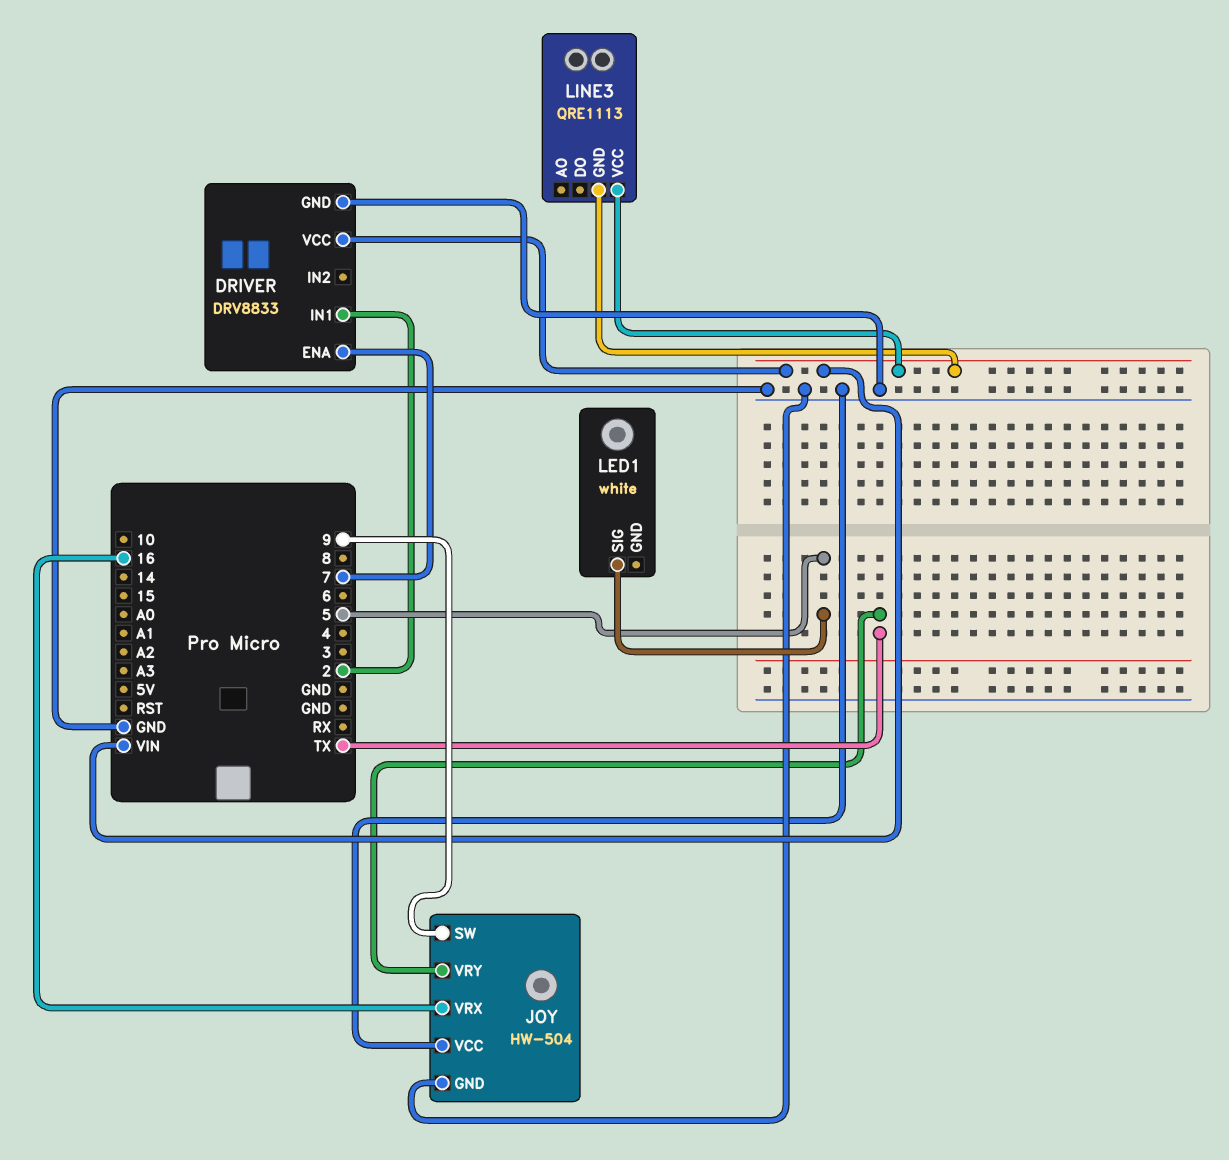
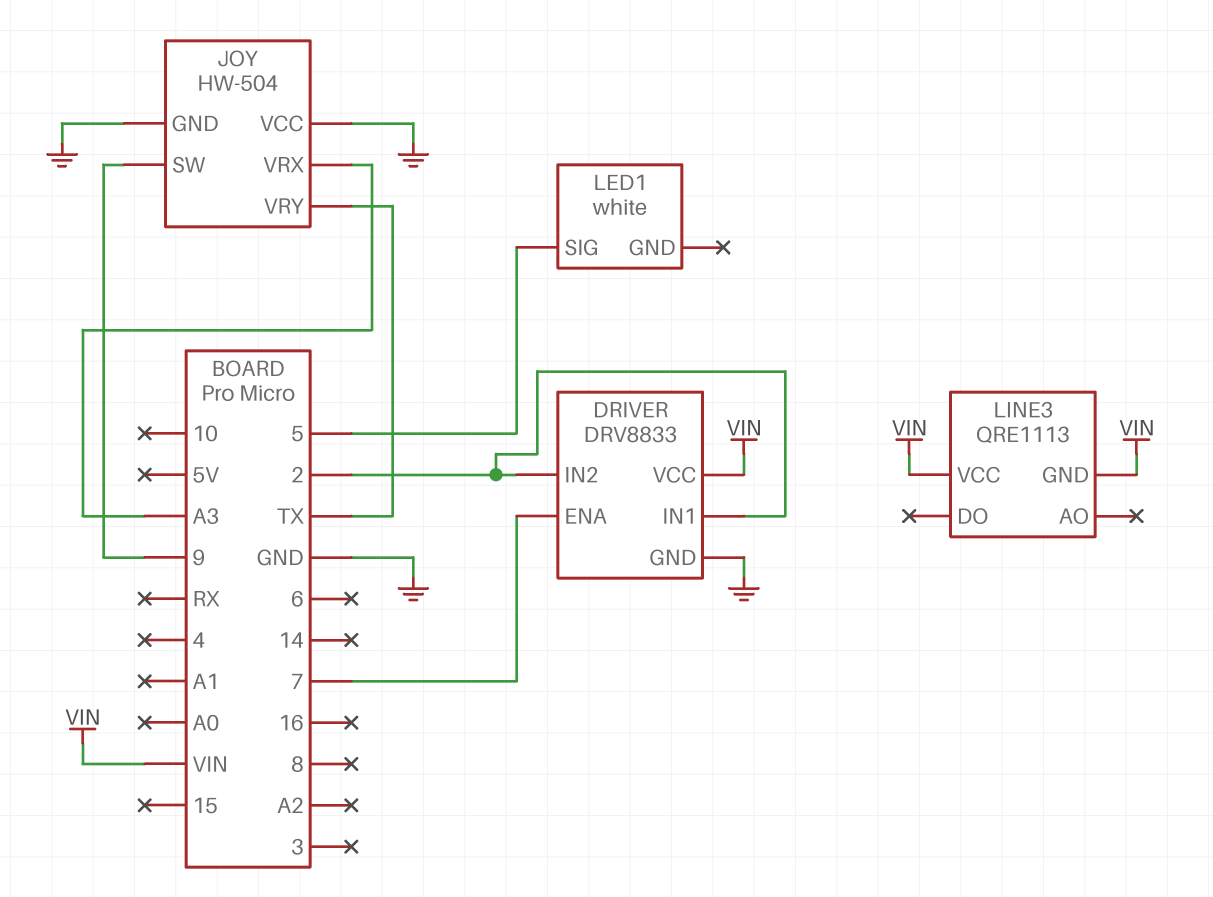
DRIVER pin IN2: none -> 2
JOY pin VRX: 16 -> A3

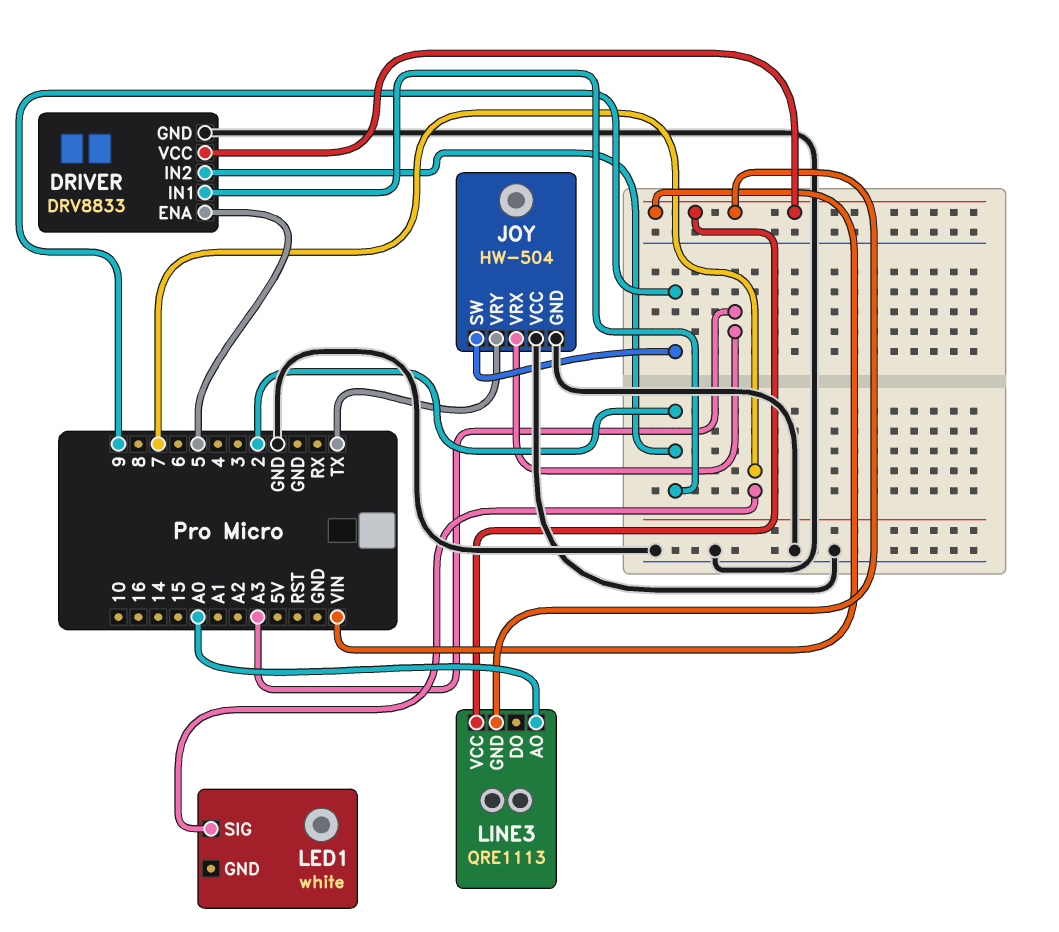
DRIVER pin ENA: 7 -> 5
LED1 pin SIG: 5 -> 7
LINE3 pin AO: none -> A0

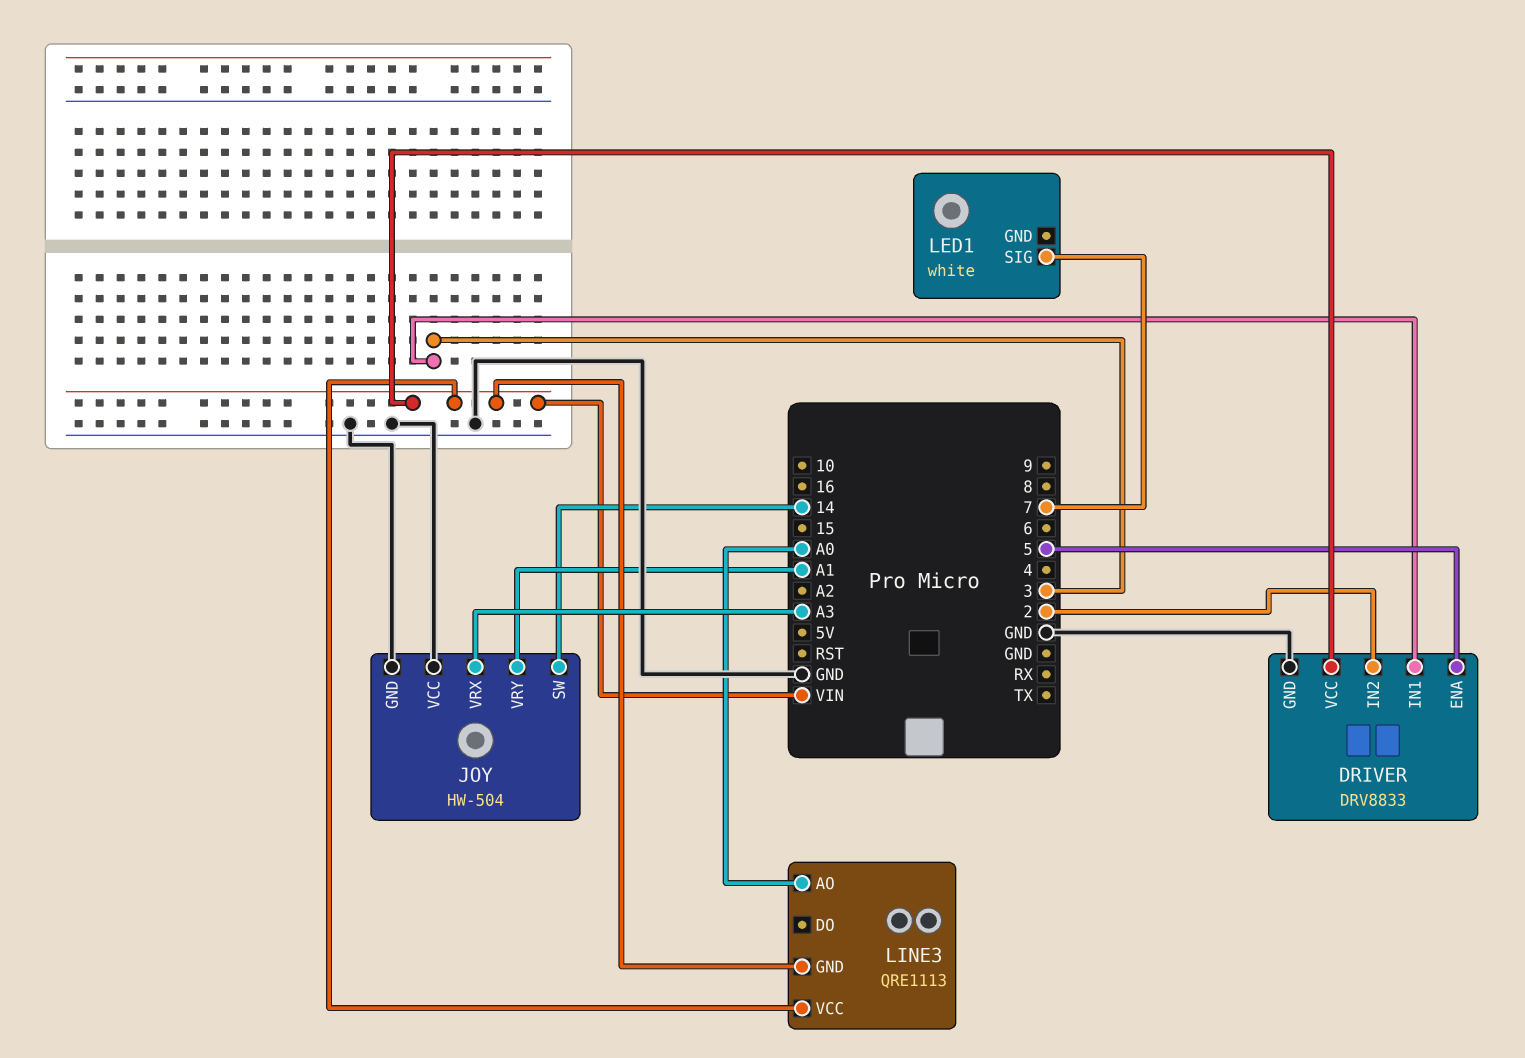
DRIVER pin IN1: 2 -> 3
JOY pin SW: 9 -> 14
JOY pin VRY: TX -> A1

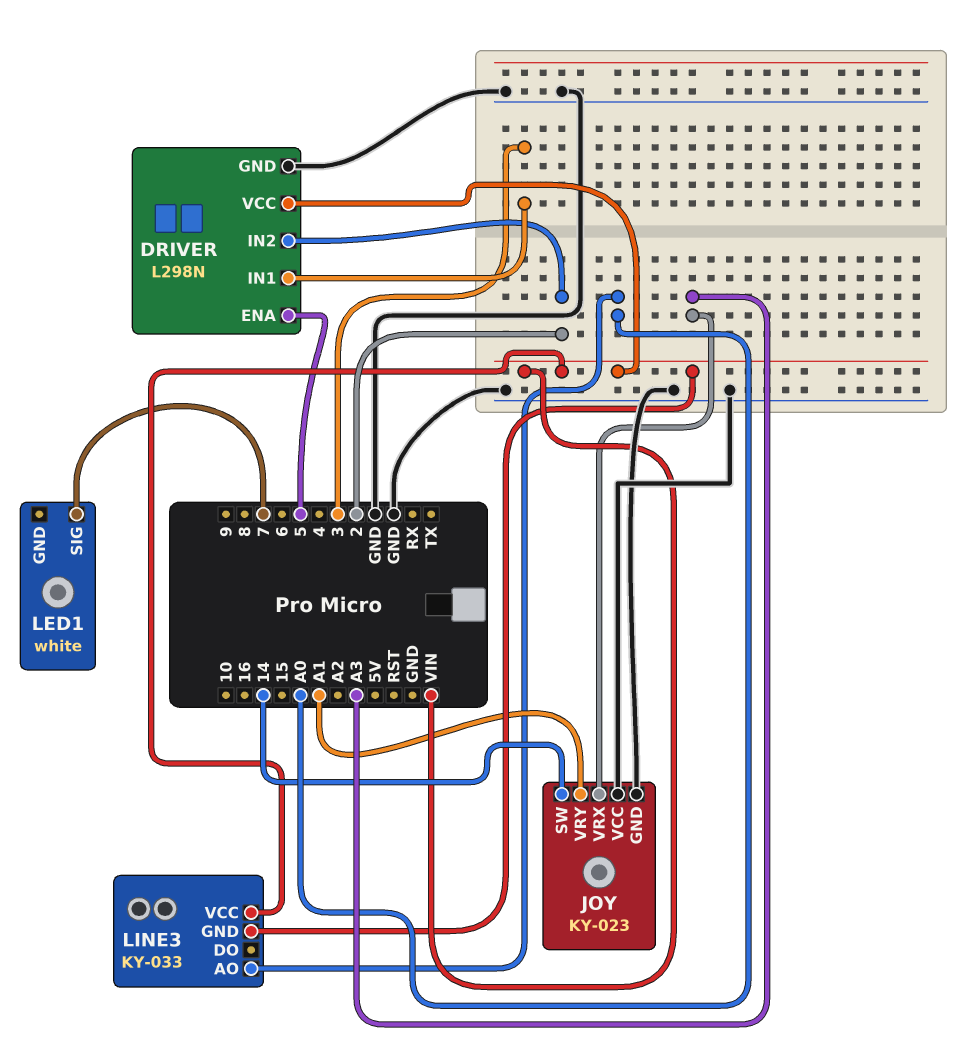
DRIVER: DRV8833 -> L298N
JOY: HW-504 -> KY-023
LINE3: QRE1113 -> KY-033

